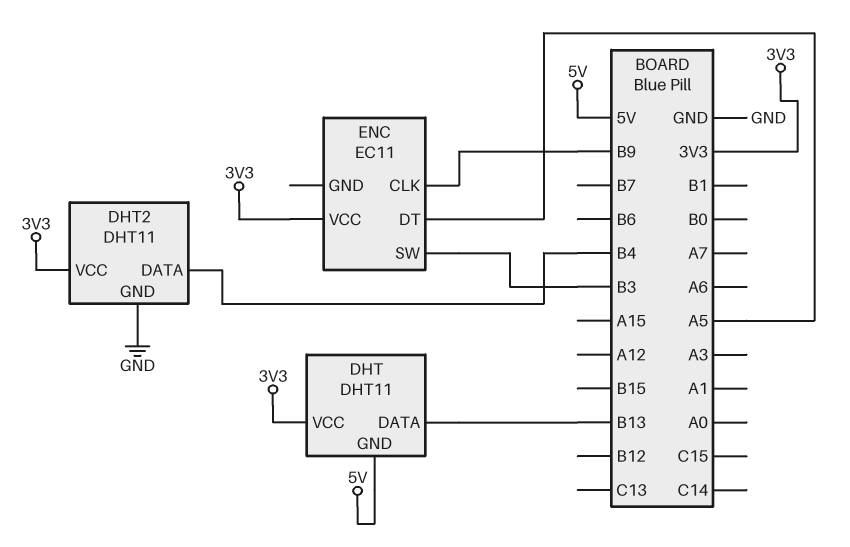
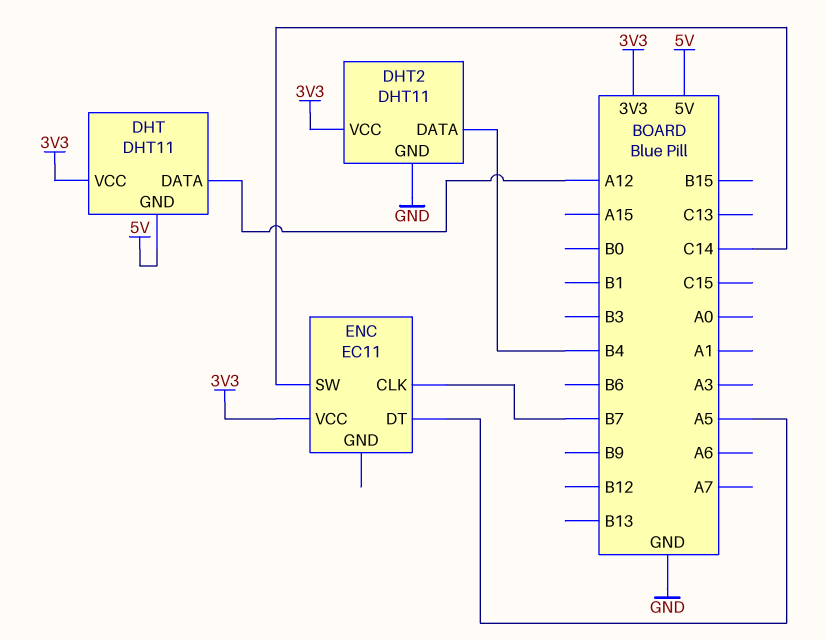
DHT pin DATA: B13 -> A12
ENC pin CLK: B9 -> B7
ENC pin SW: B3 -> C14

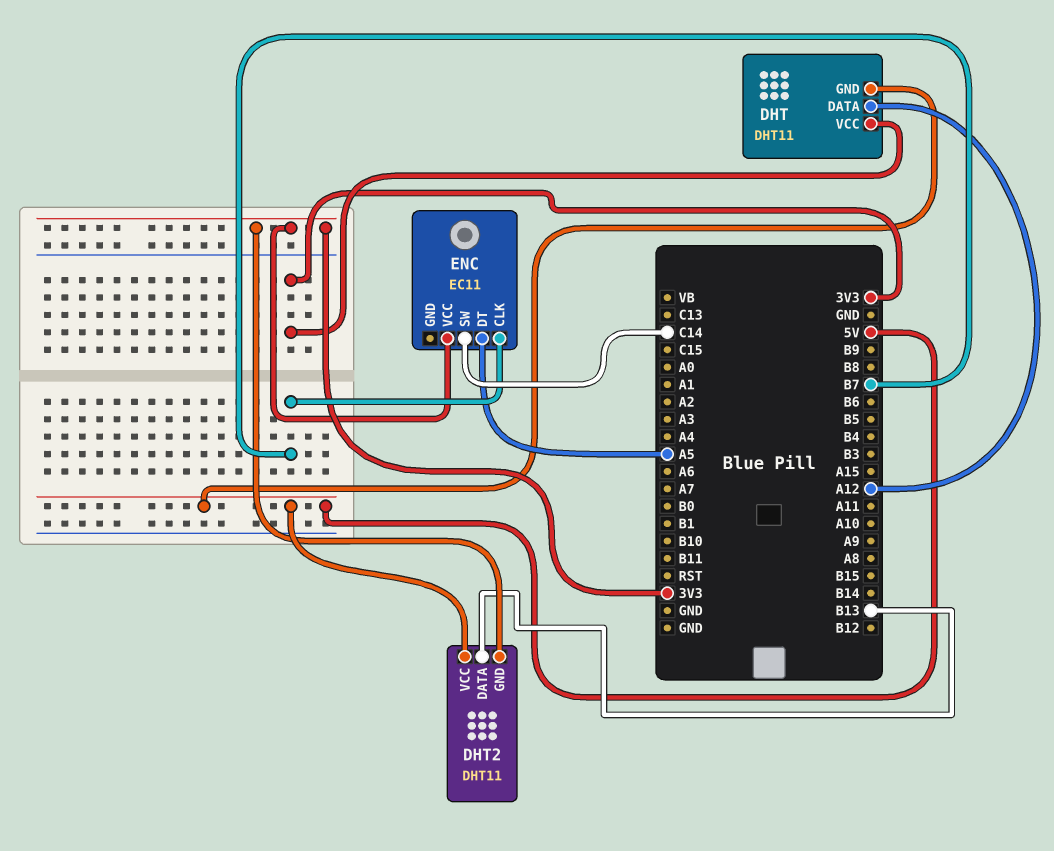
DHT2 pin DATA: B4 -> B13
DHT2 pin GND: GND -> 3V3
DHT2 pin VCC: 3V3 -> 5V

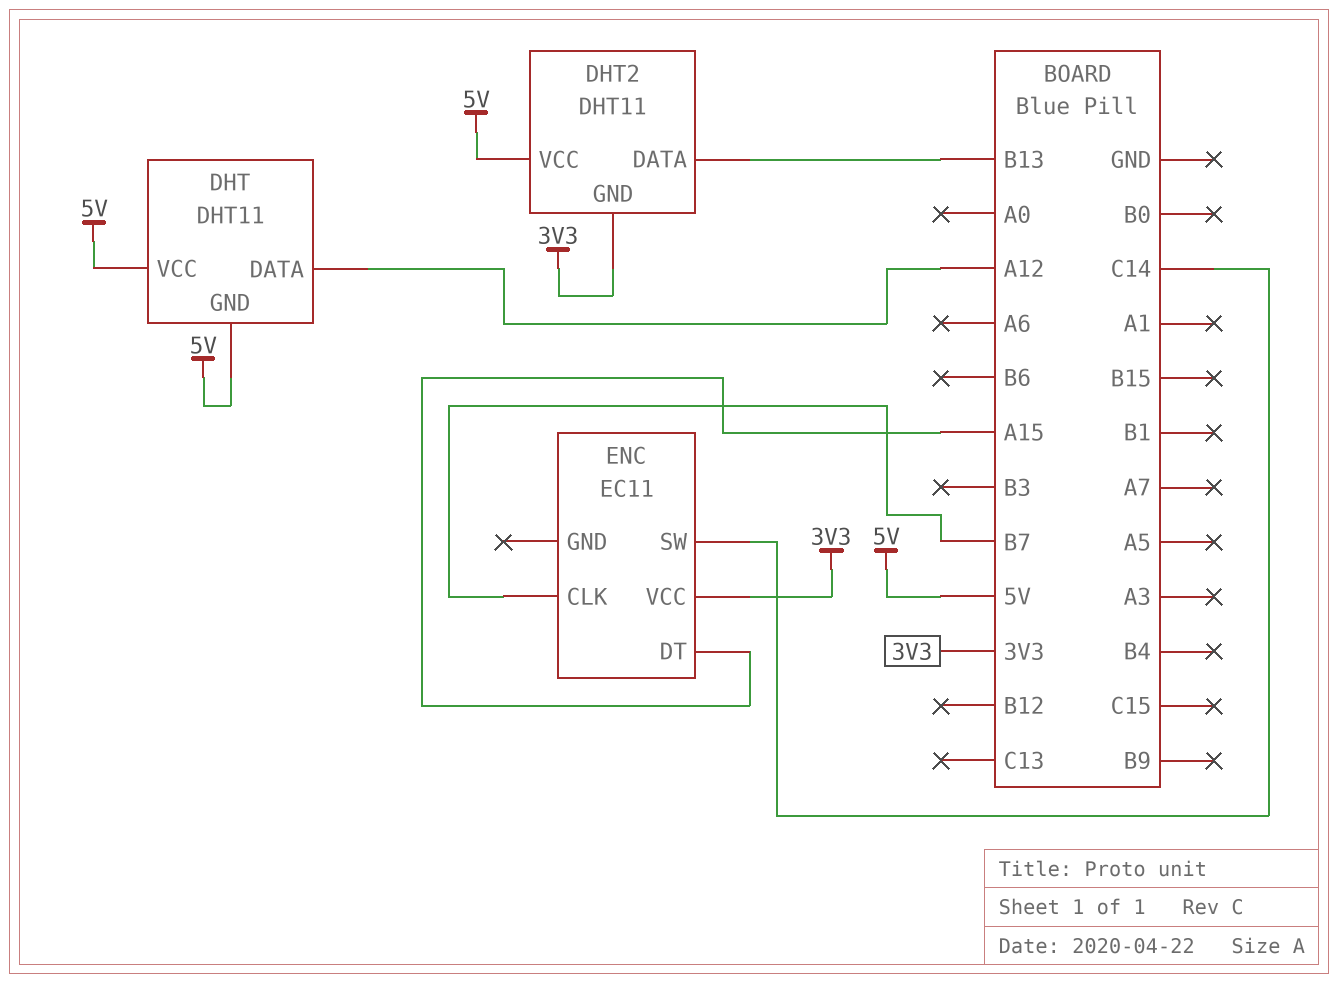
DHT pin VCC: 3V3 -> 5V
ENC pin DT: A5 -> A15

